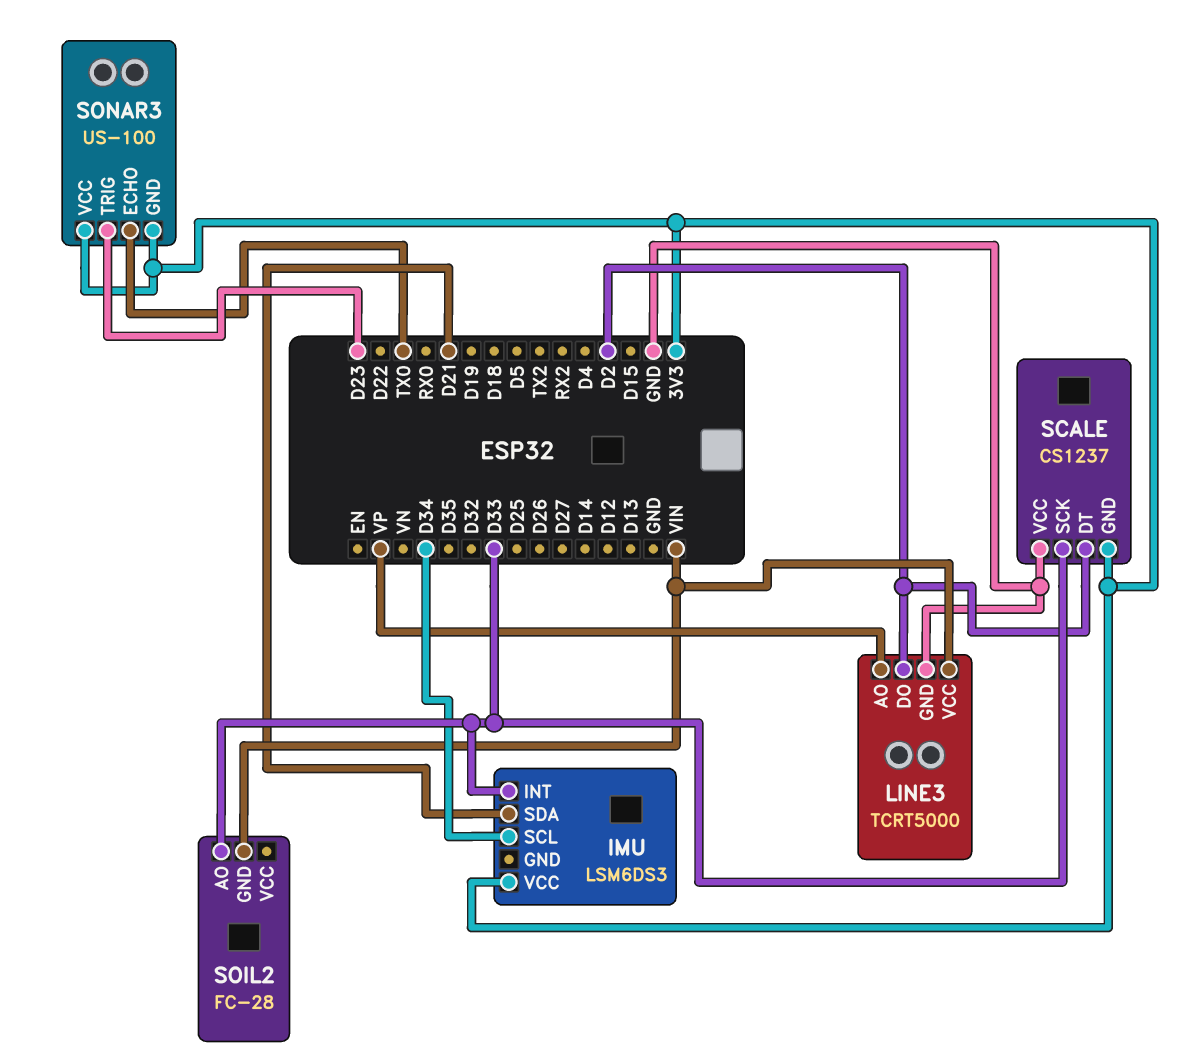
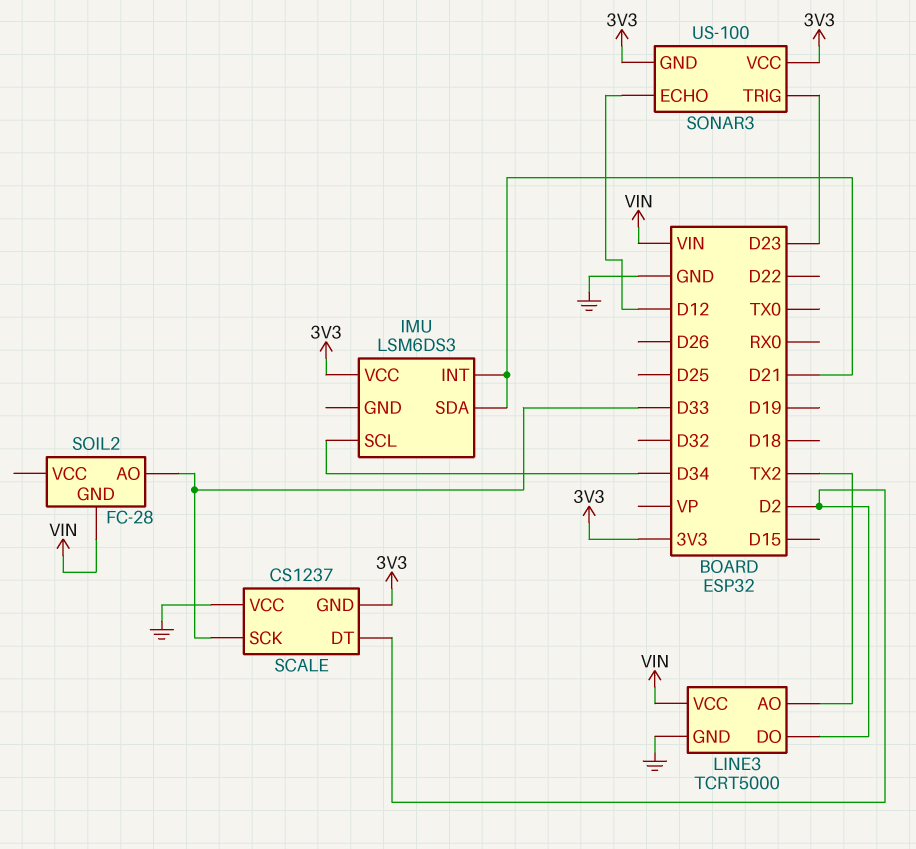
IMU pin INT: D33 -> D21
LINE3 pin AO: VP -> TX2
SONAR3 pin ECHO: TX0 -> D12

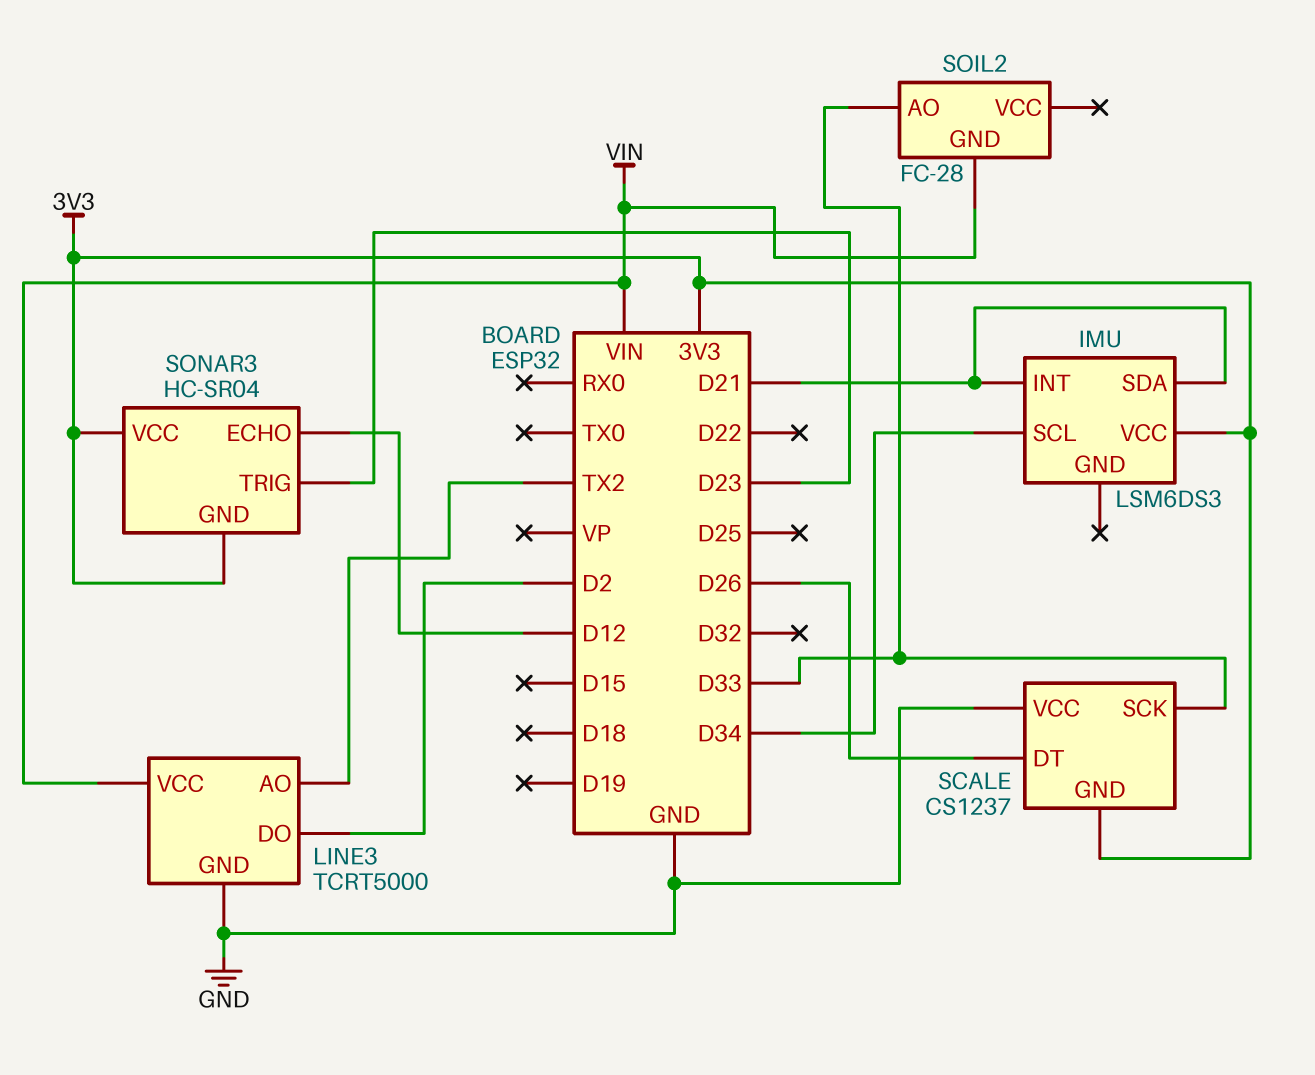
SCALE pin DT: D2 -> D26
SONAR3: US-100 -> HC-SR04

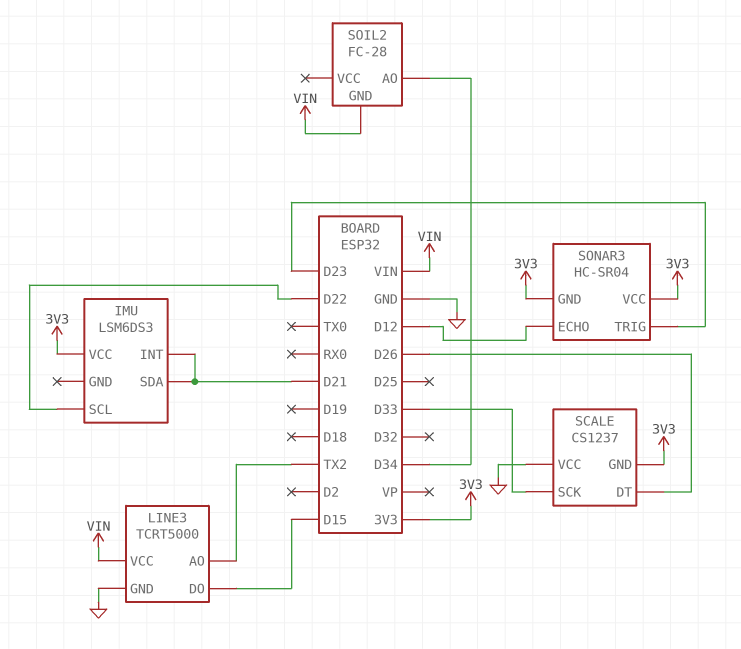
IMU pin SCL: D34 -> D22
LINE3 pin DO: D2 -> D15
SOIL2 pin AO: D33 -> D34

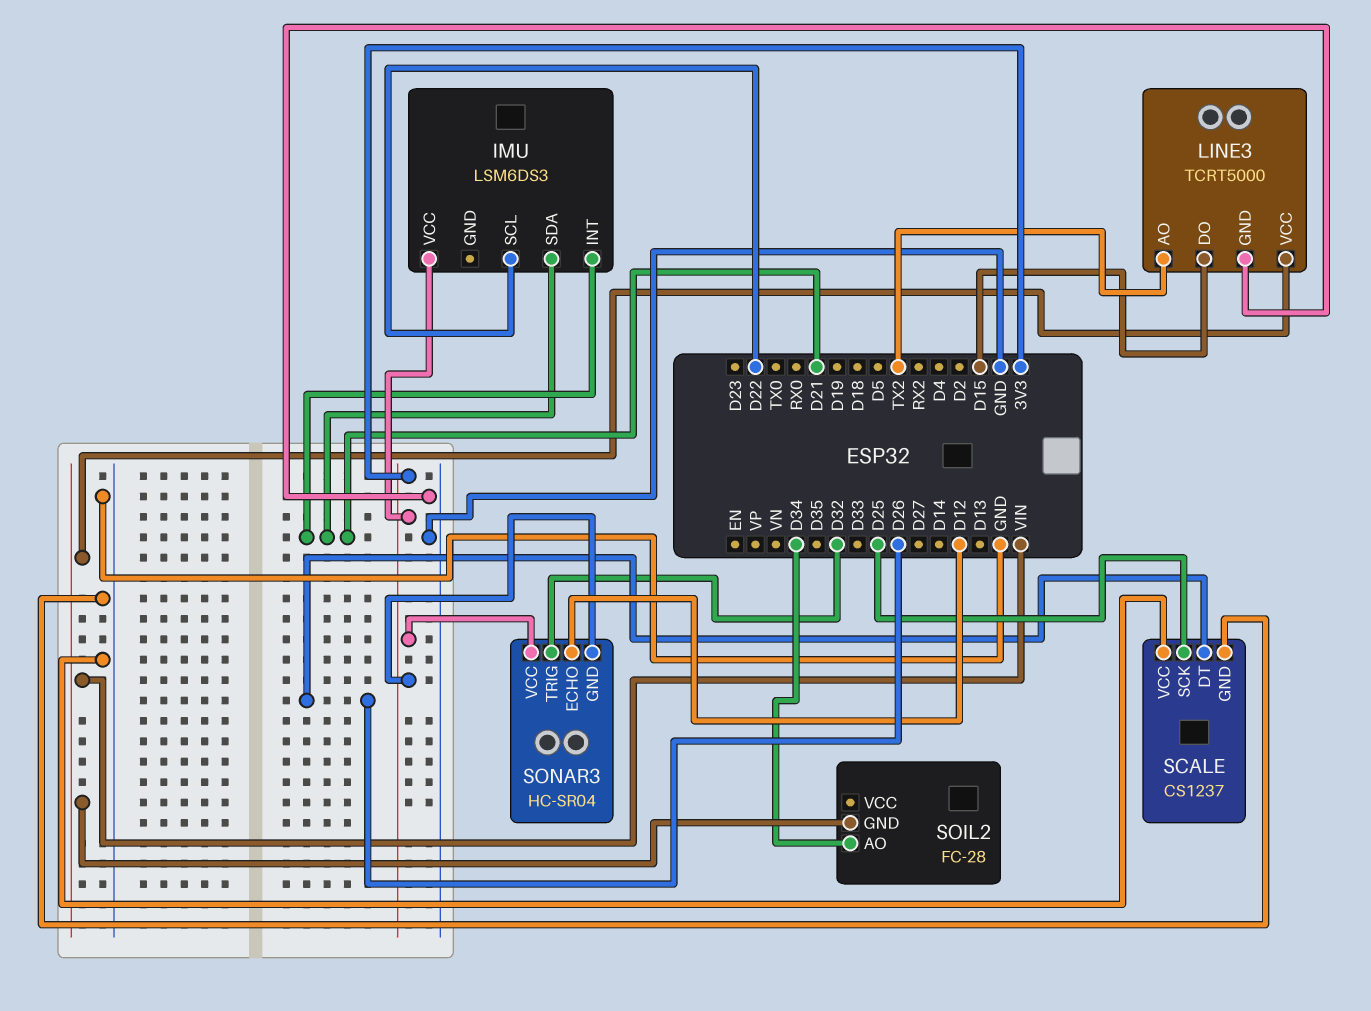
SCALE pin GND: 3V3 -> GND
SCALE pin SCK: D33 -> D25
SONAR3 pin TRIG: D23 -> D32

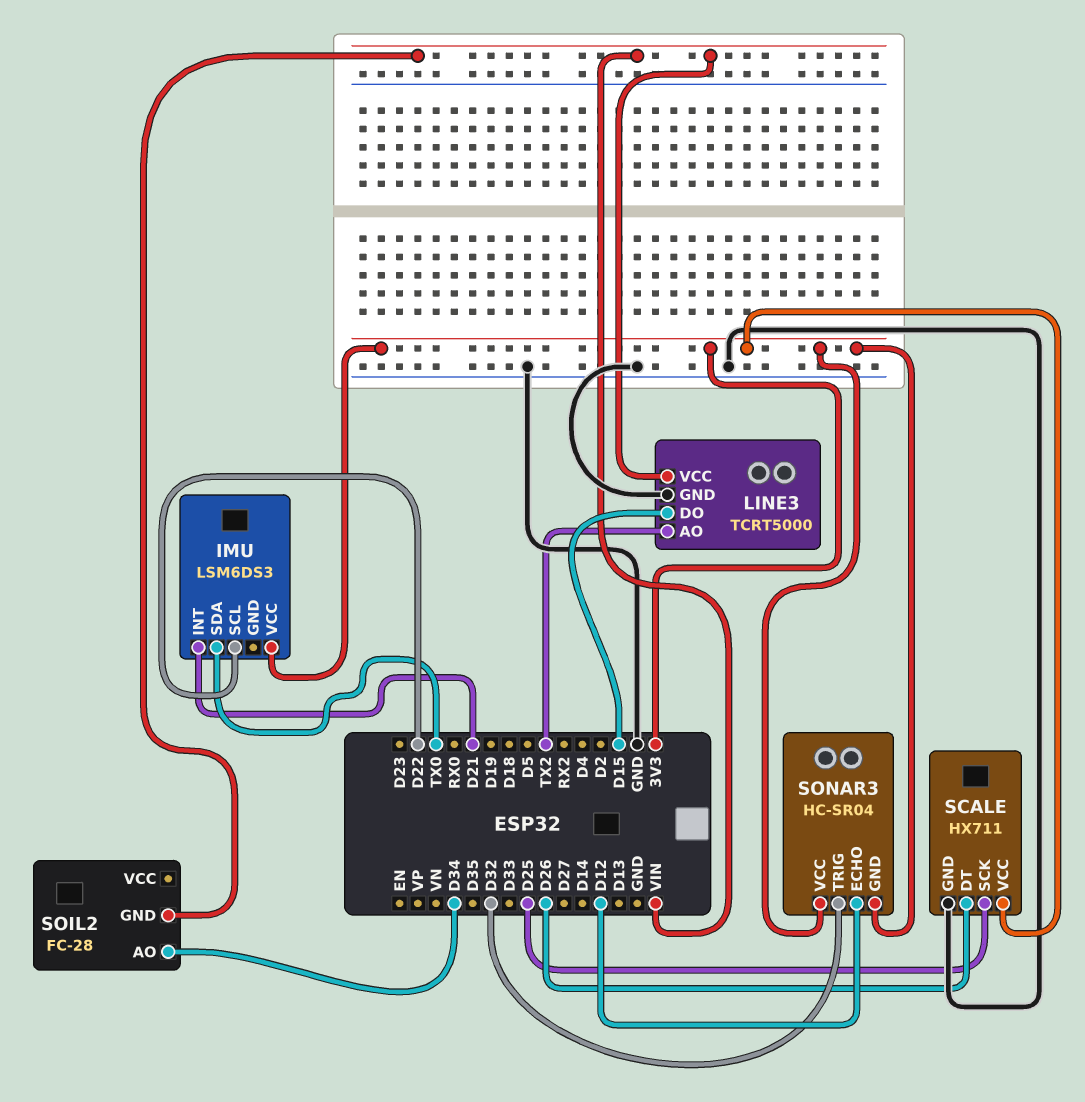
IMU pin SDA: D21 -> TX0
SCALE: CS1237 -> HX711
SCALE pin VCC: GND -> 3V3

